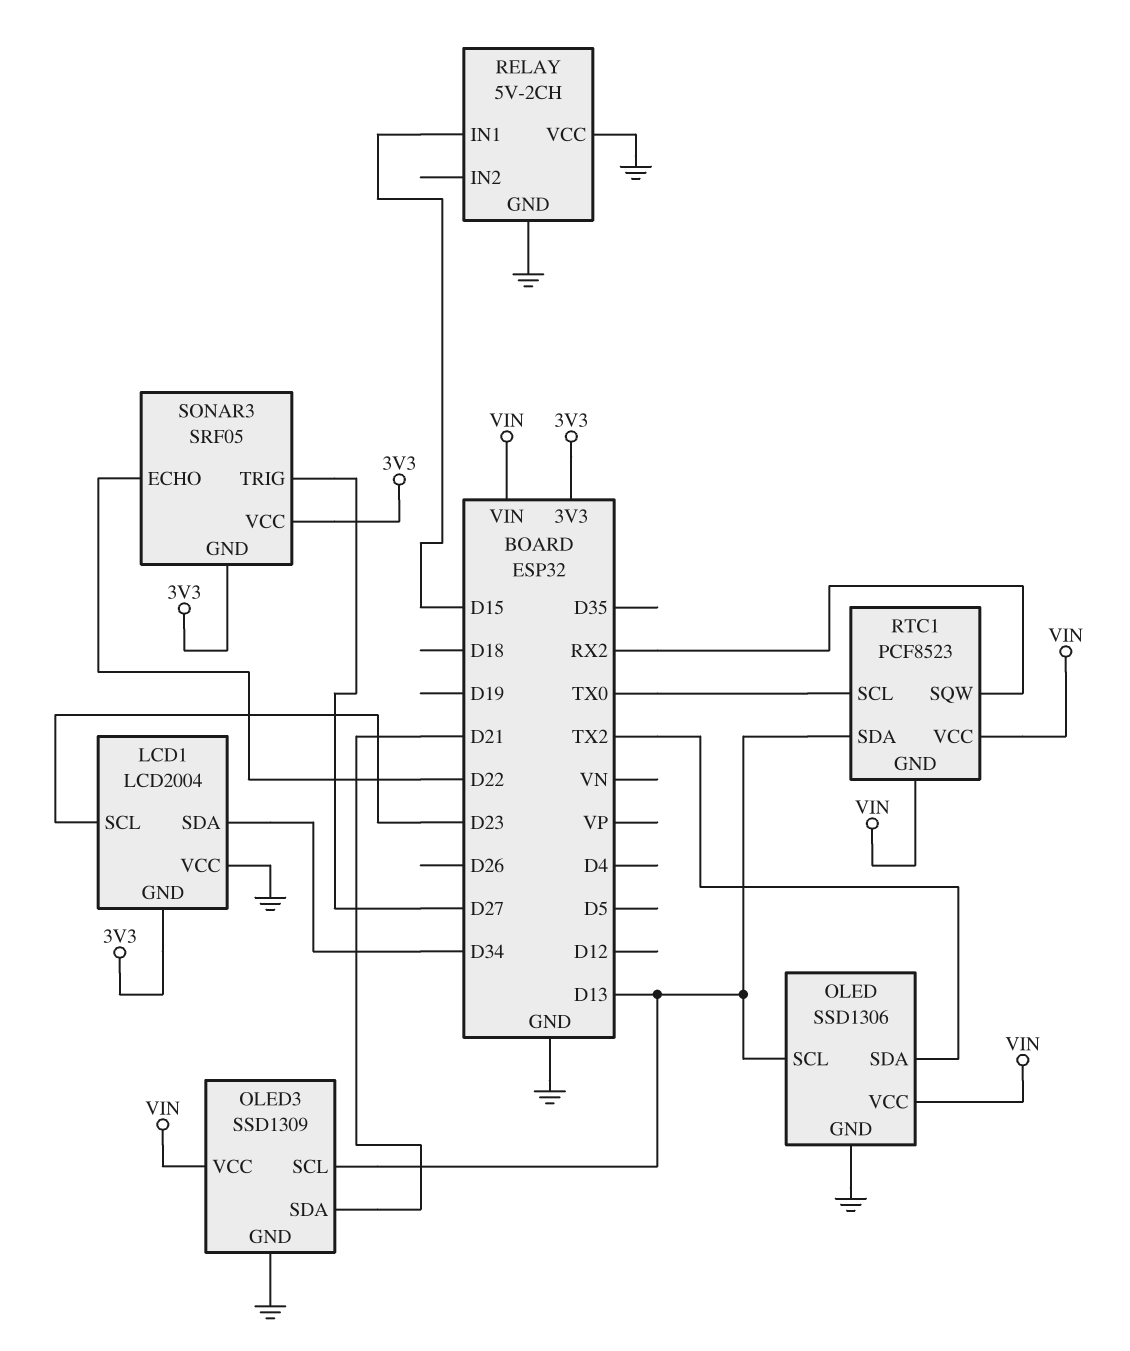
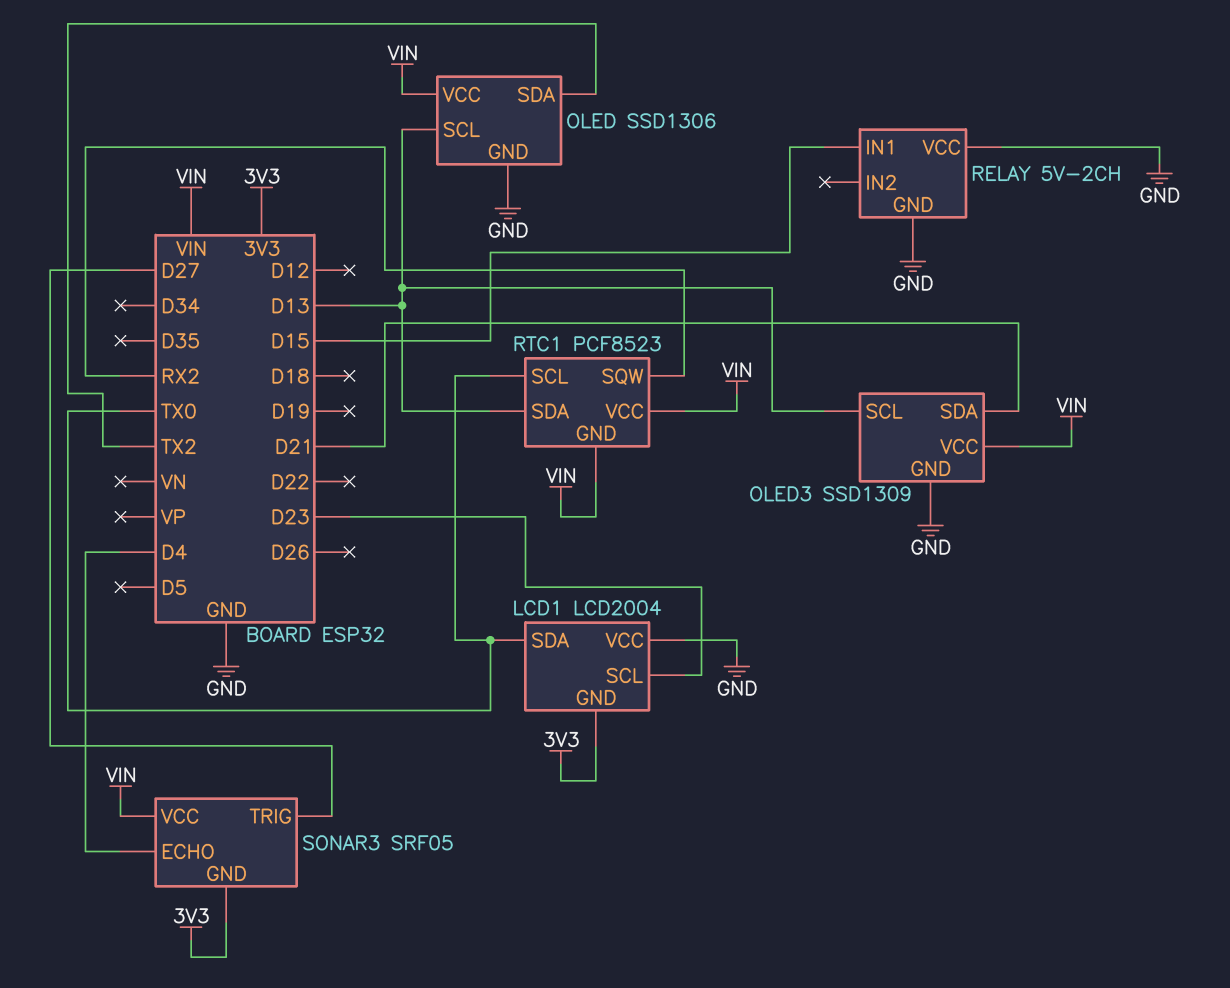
LCD1 pin SDA: D34 -> TX0
SONAR3 pin ECHO: D22 -> D4
SONAR3 pin VCC: 3V3 -> VIN

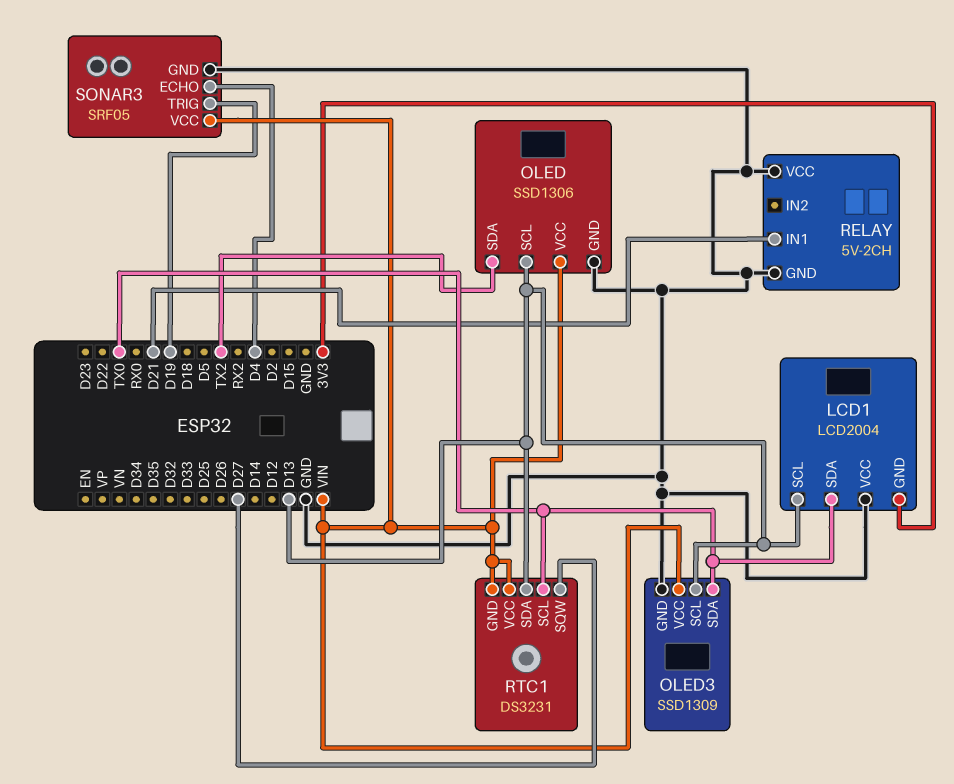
LCD1 pin SCL: D23 -> D13
OLED3 pin SDA: D21 -> TX0
RELAY pin IN1: D15 -> D21
RTC1: PCF8523 -> DS3231
RTC1 pin SQW: RX2 -> D27
SONAR3 pin GND: 3V3 -> GND
SONAR3 pin TRIG: D27 -> D19

